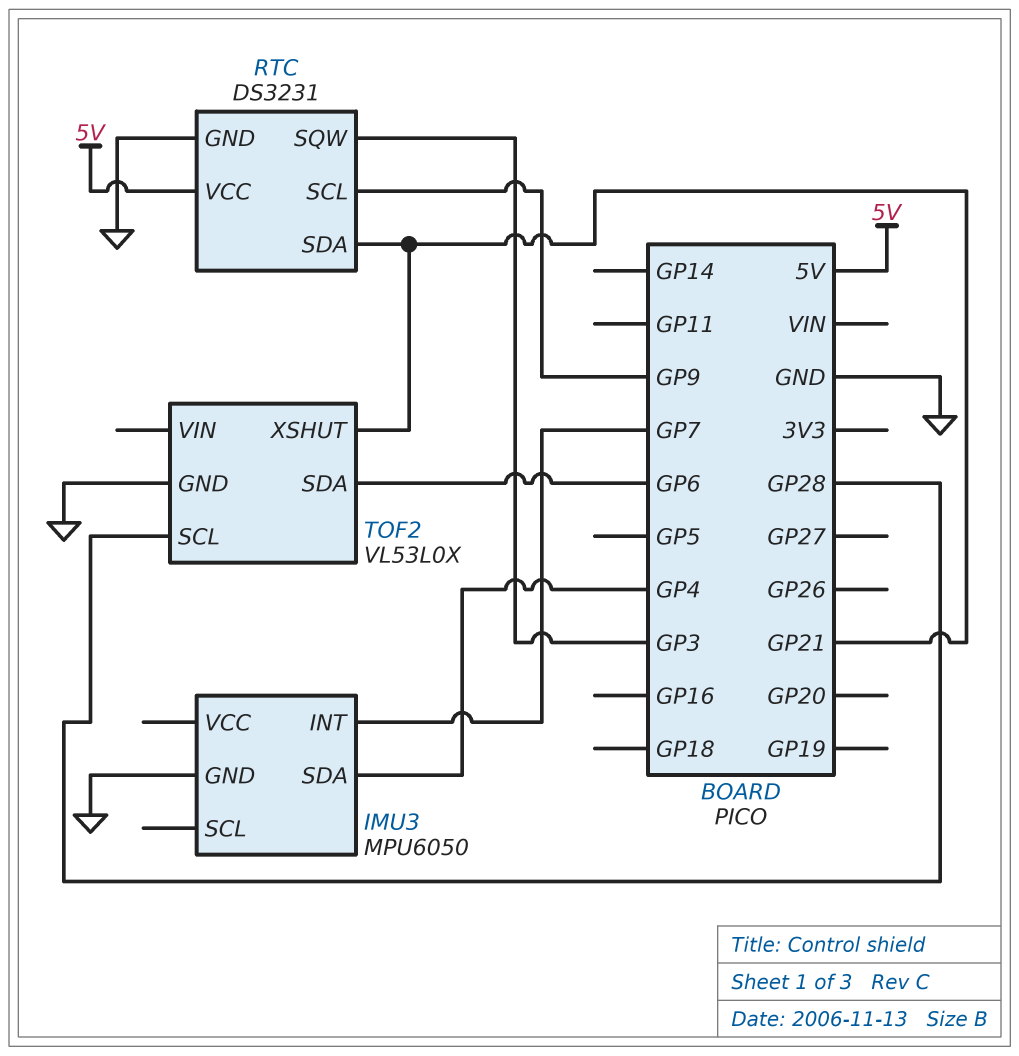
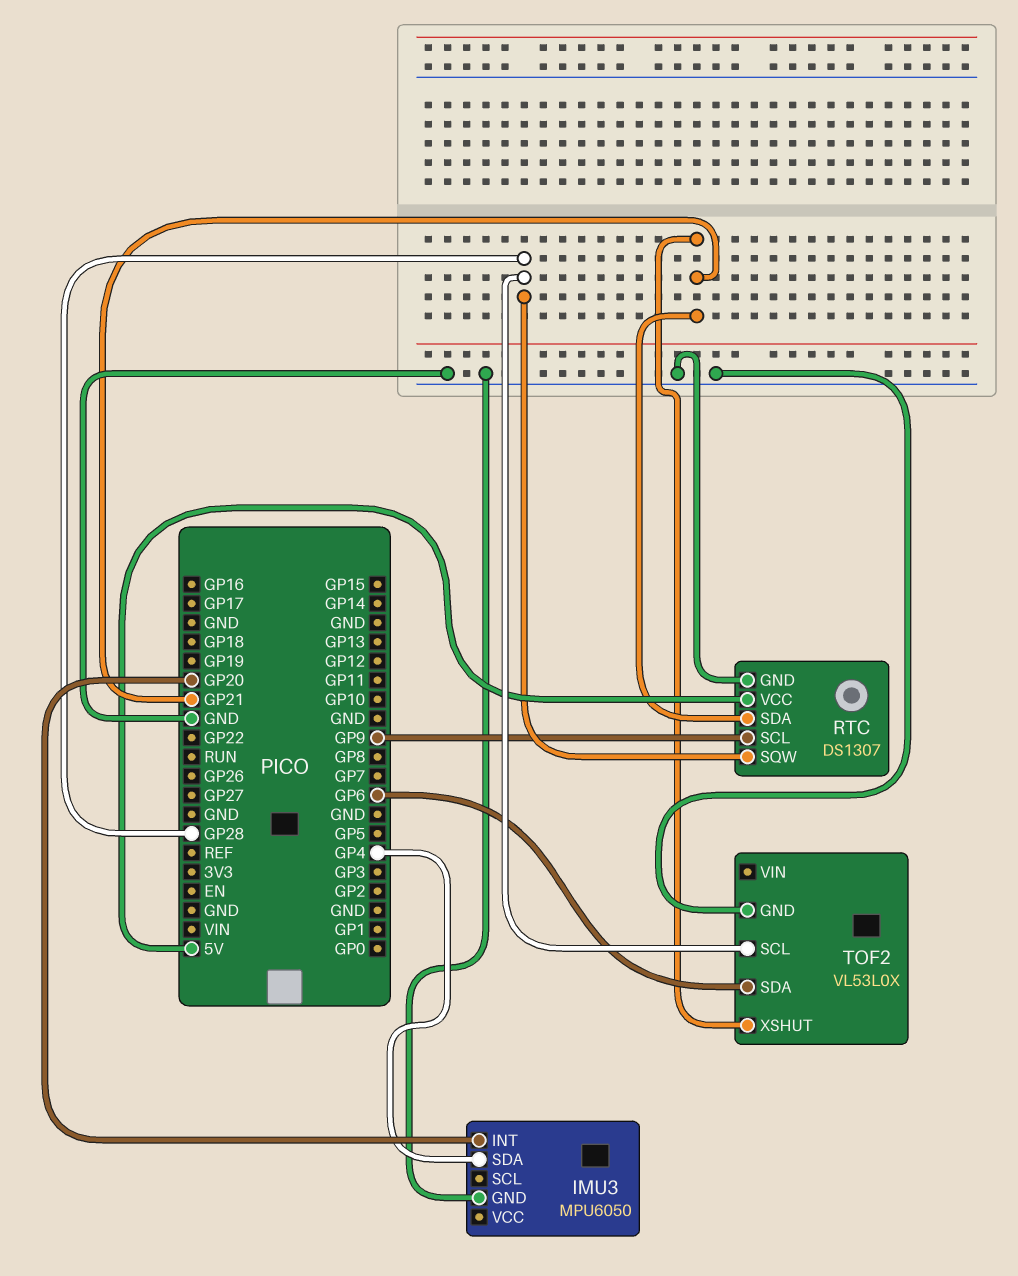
IMU3 pin INT: GP7 -> GP20
RTC: DS3231 -> DS1307
RTC pin SQW: GP3 -> GP28

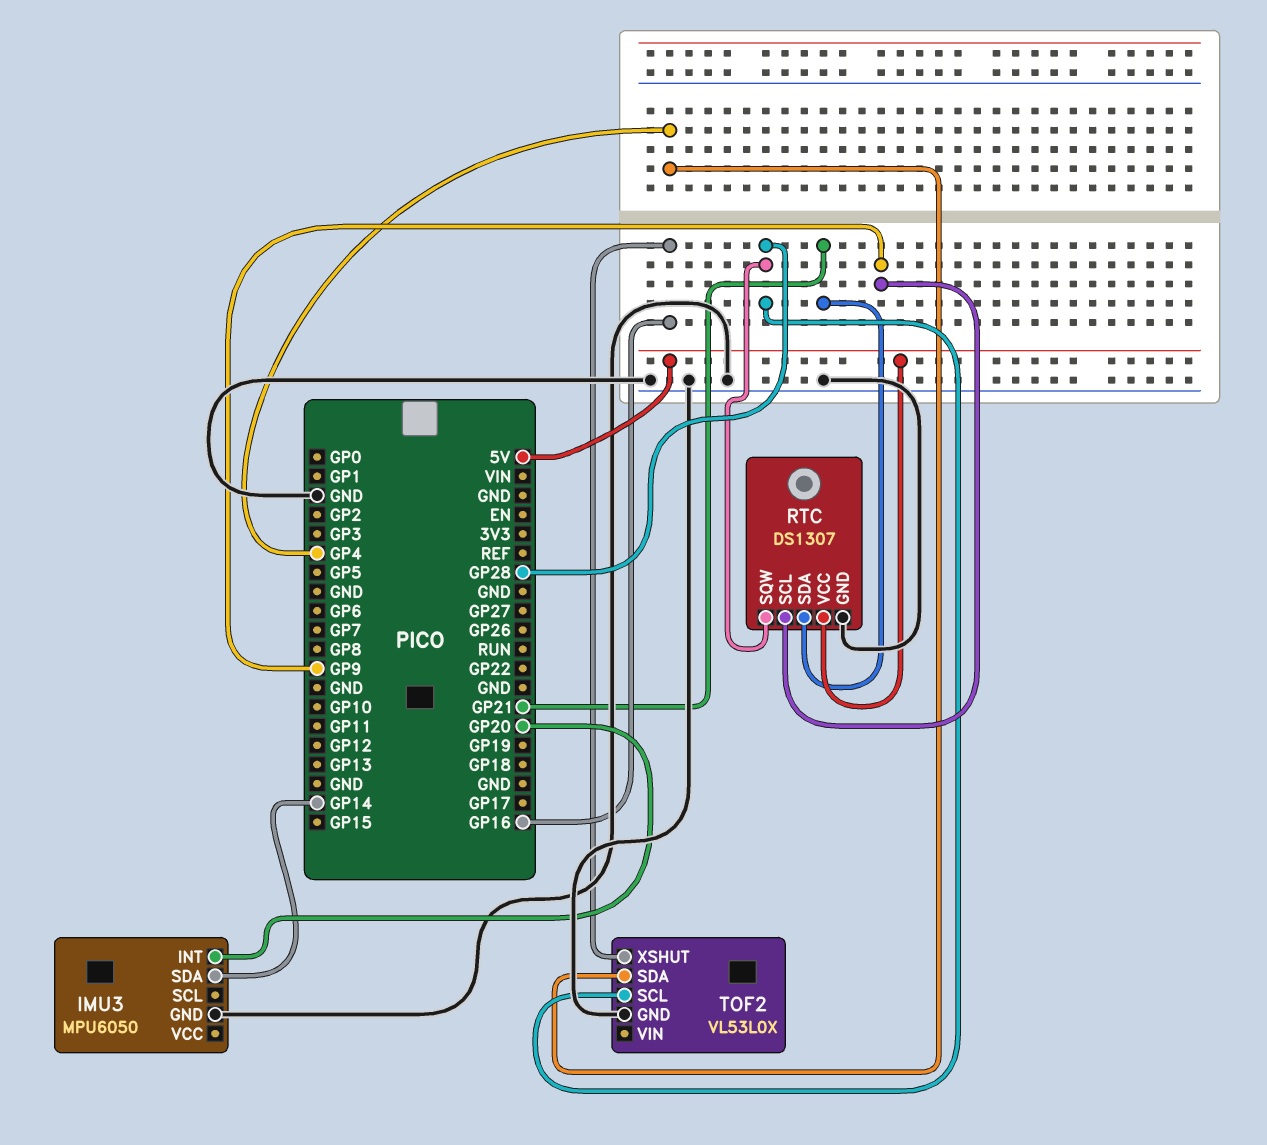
IMU3 pin SDA: GP4 -> GP14
TOF2 pin SDA: GP6 -> GP4
TOF2 pin XSHUT: GP21 -> GP16

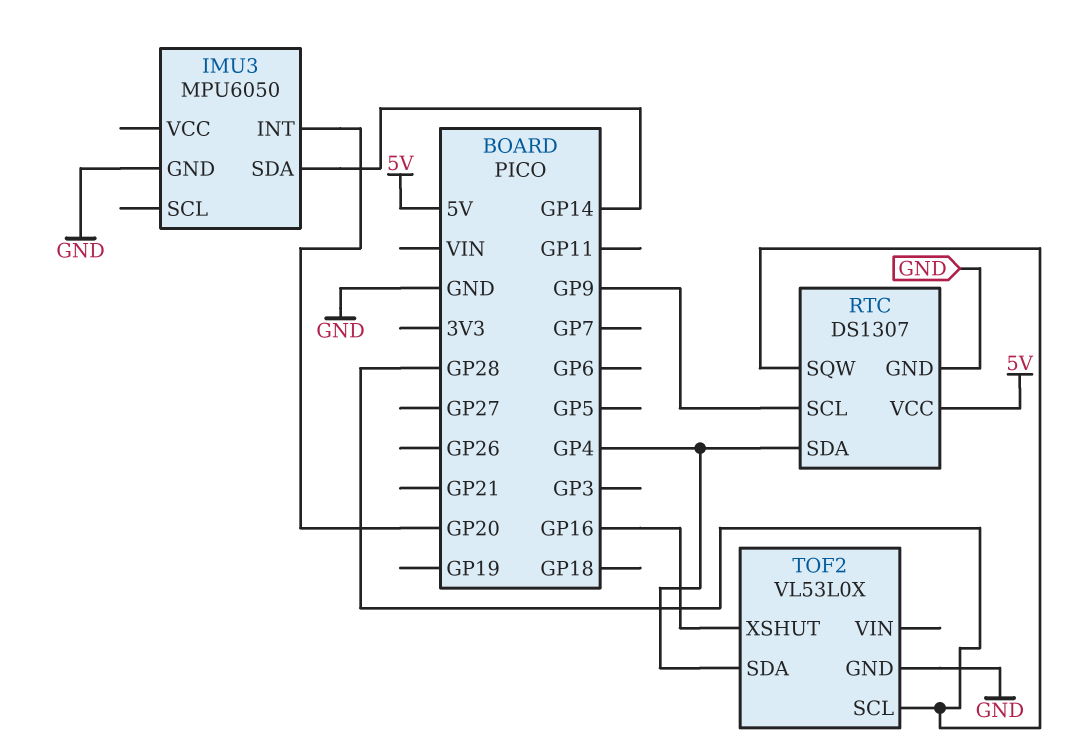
RTC pin SDA: GP21 -> GP4

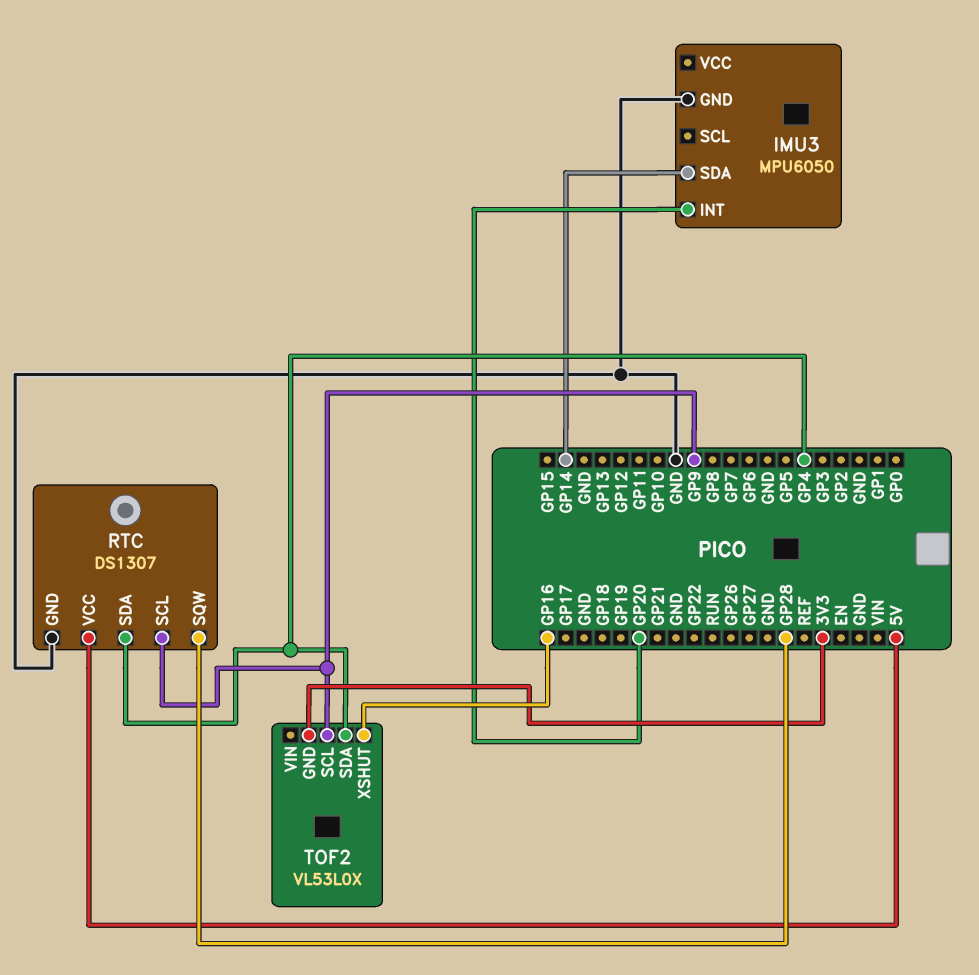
TOF2 pin GND: GND -> 3V3
TOF2 pin SCL: GP28 -> GP9

